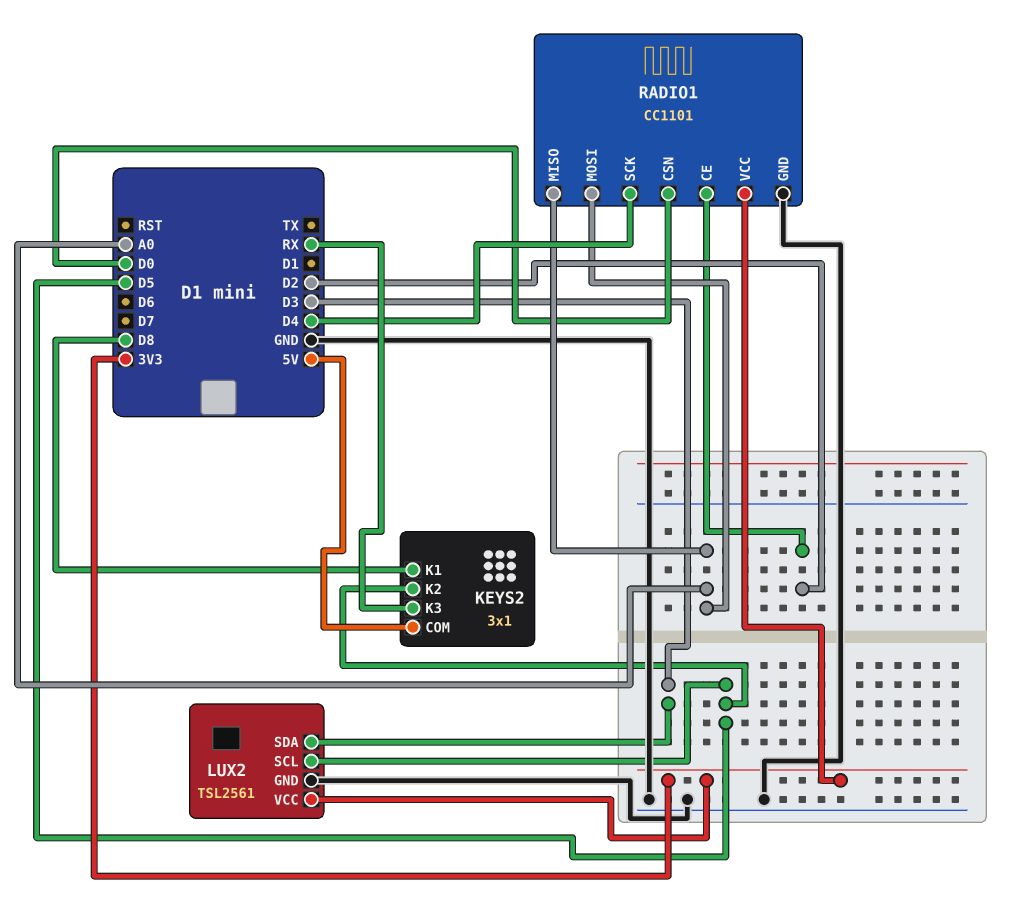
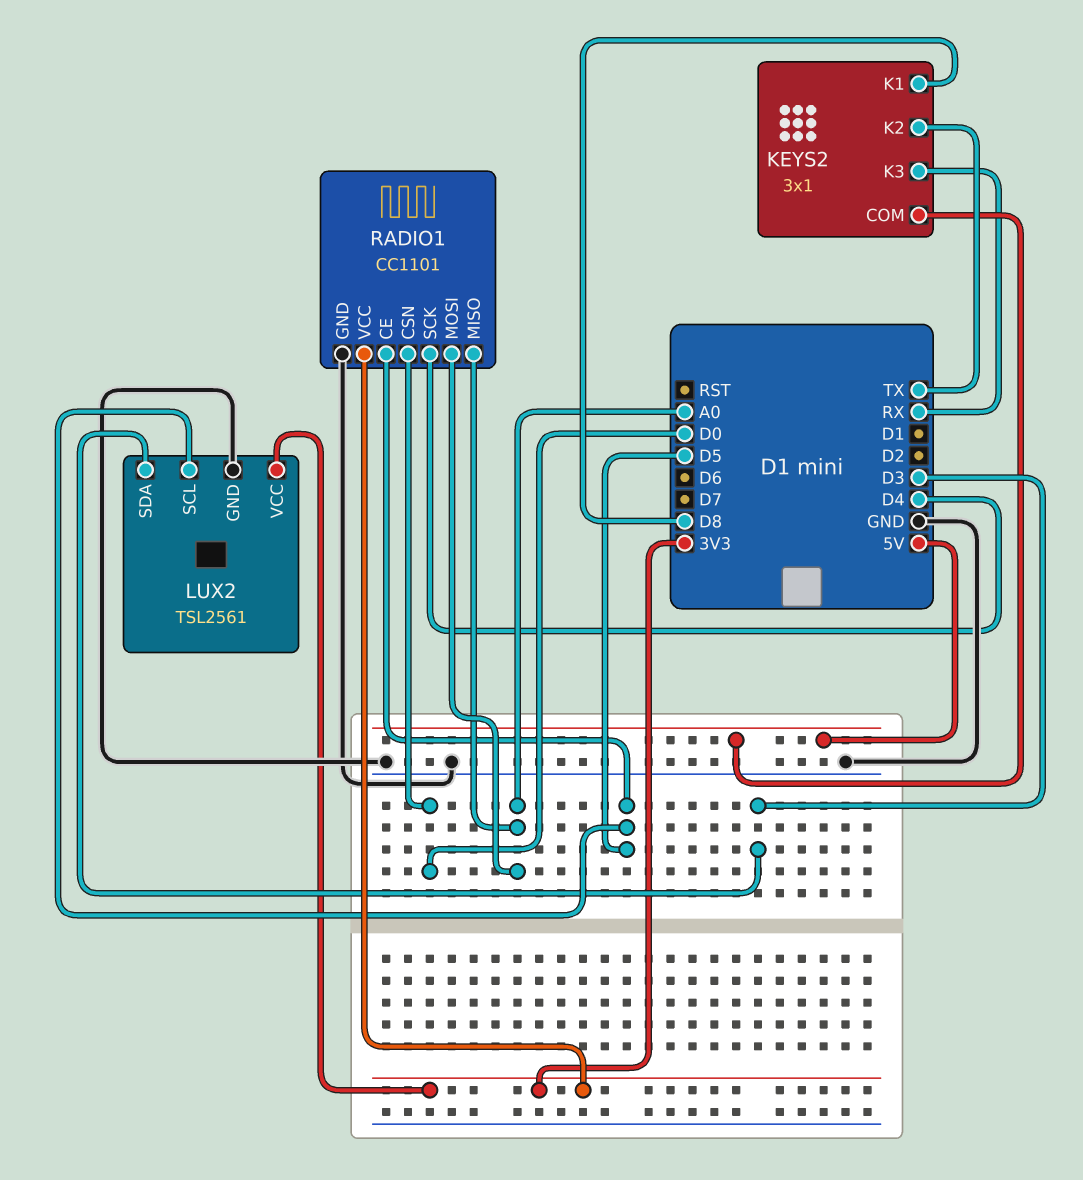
KEYS2 pin K2: D5 -> TX
RADIO1 pin CE: D2 -> D5

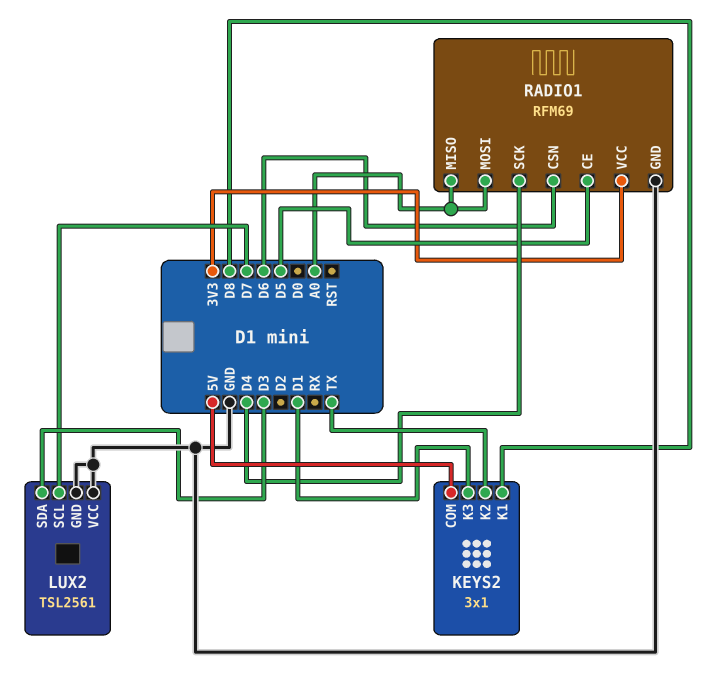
KEYS2 pin K3: RX -> D1
LUX2 pin SCL: D5 -> D7
LUX2 pin VCC: 3V3 -> GND
RADIO1: CC1101 -> RFM69
RADIO1 pin CSN: D0 -> D6

